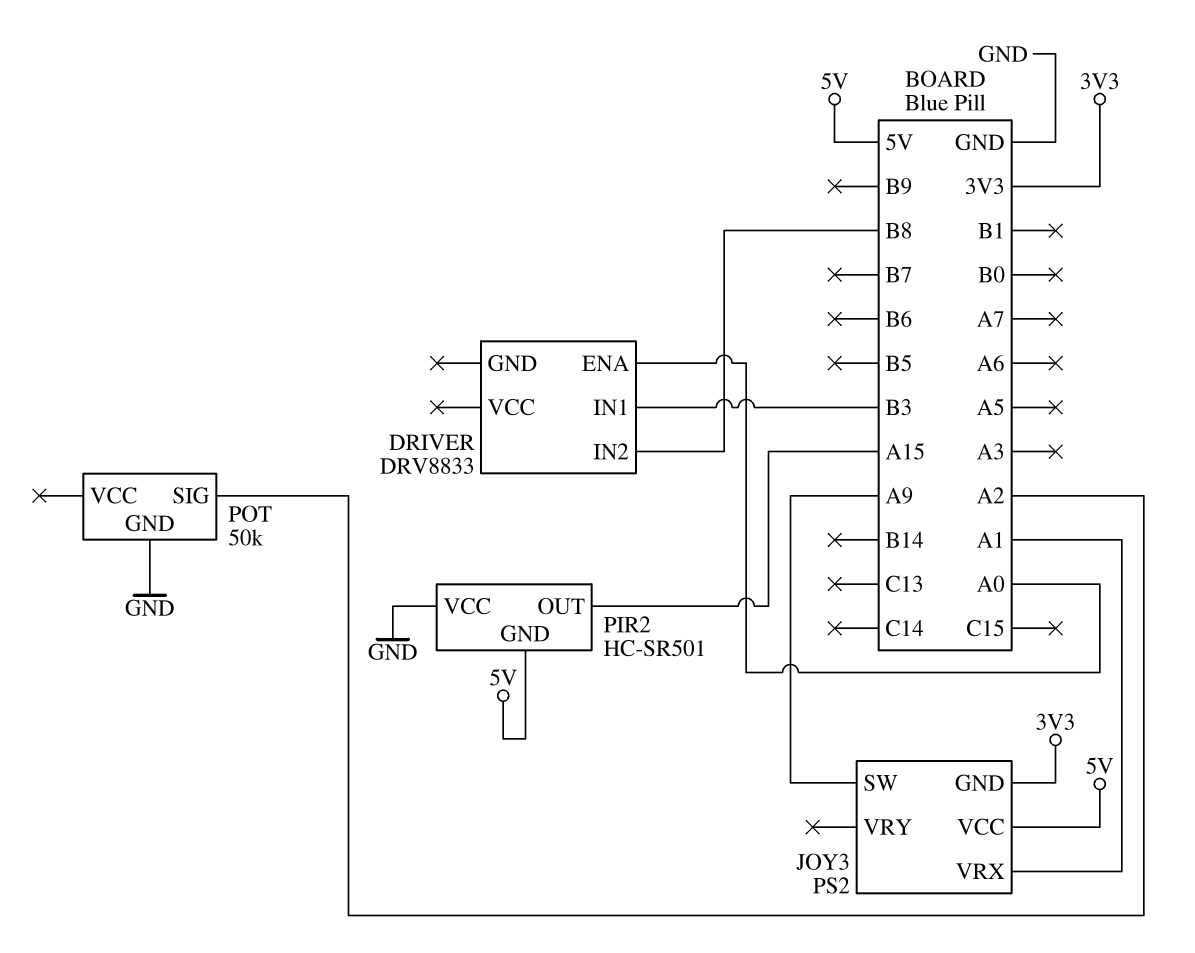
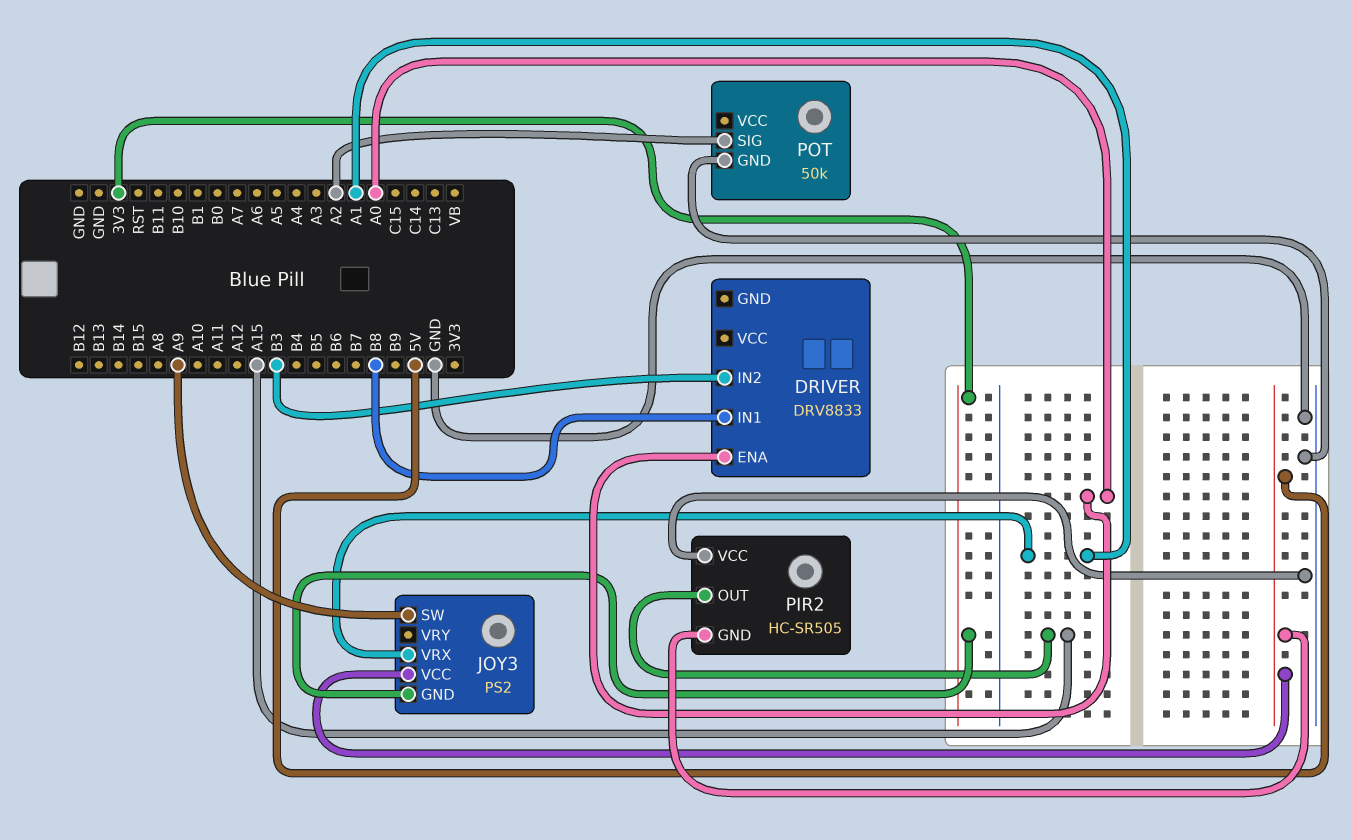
DRIVER pin IN1: B3 -> B8
DRIVER pin IN2: B8 -> B3
PIR2: HC-SR501 -> HC-SR505

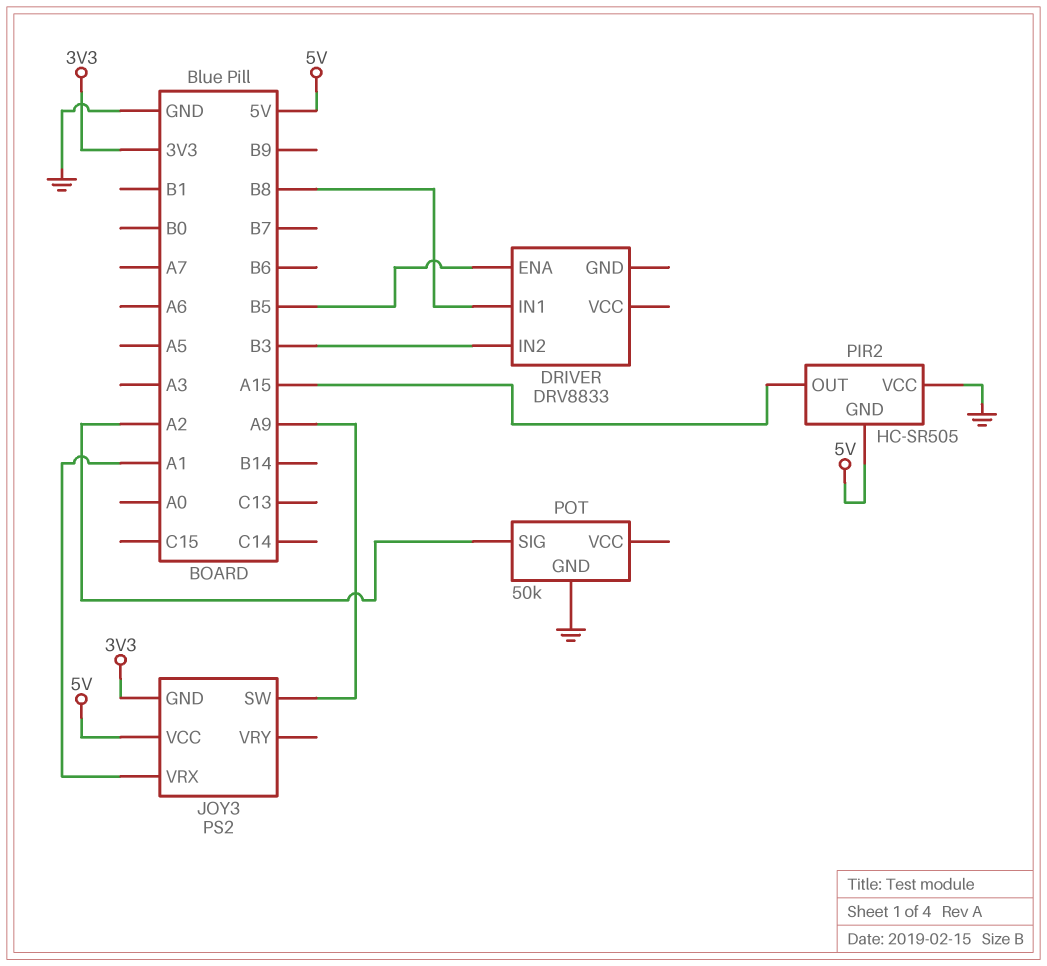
DRIVER pin ENA: A0 -> B5

